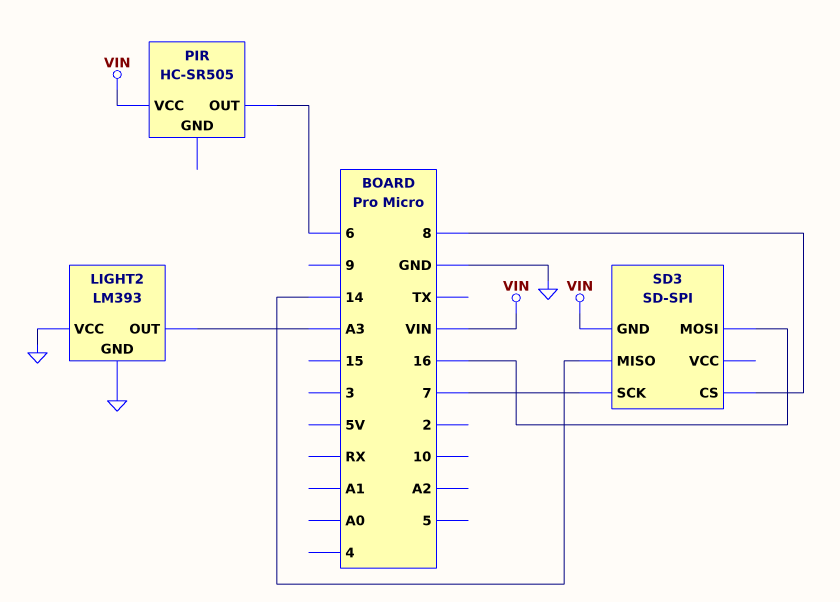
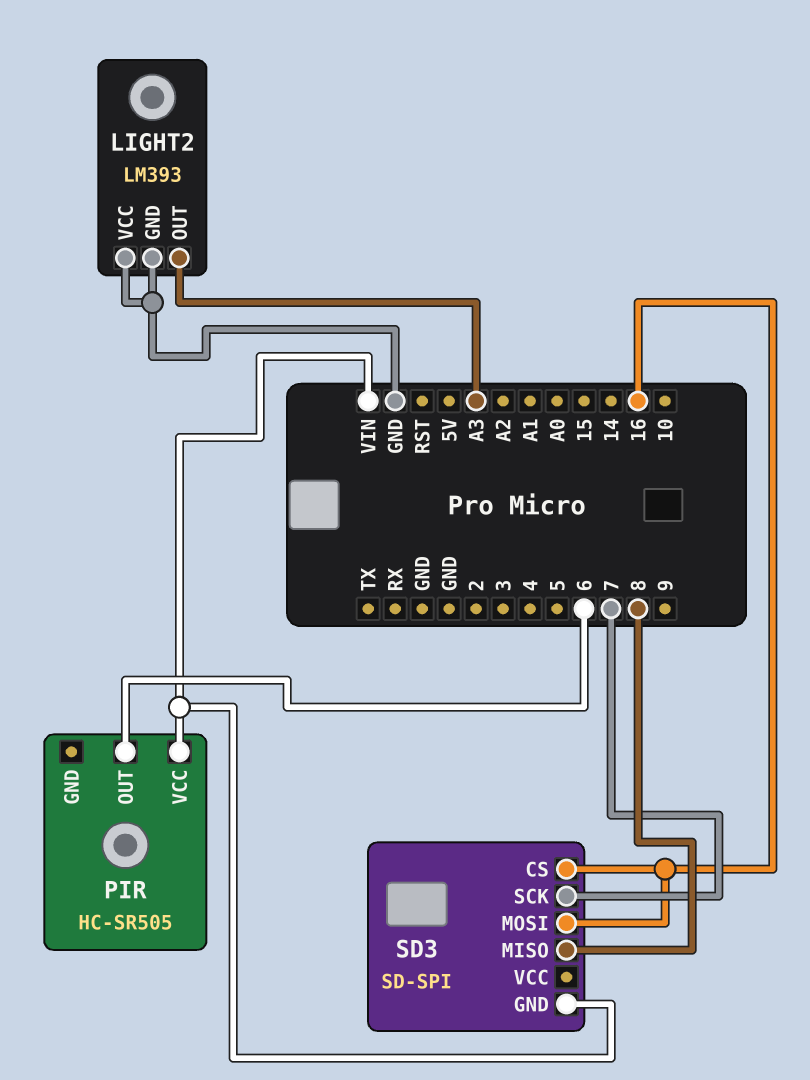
SD3 pin CS: 8 -> 16
SD3 pin MISO: 14 -> 8

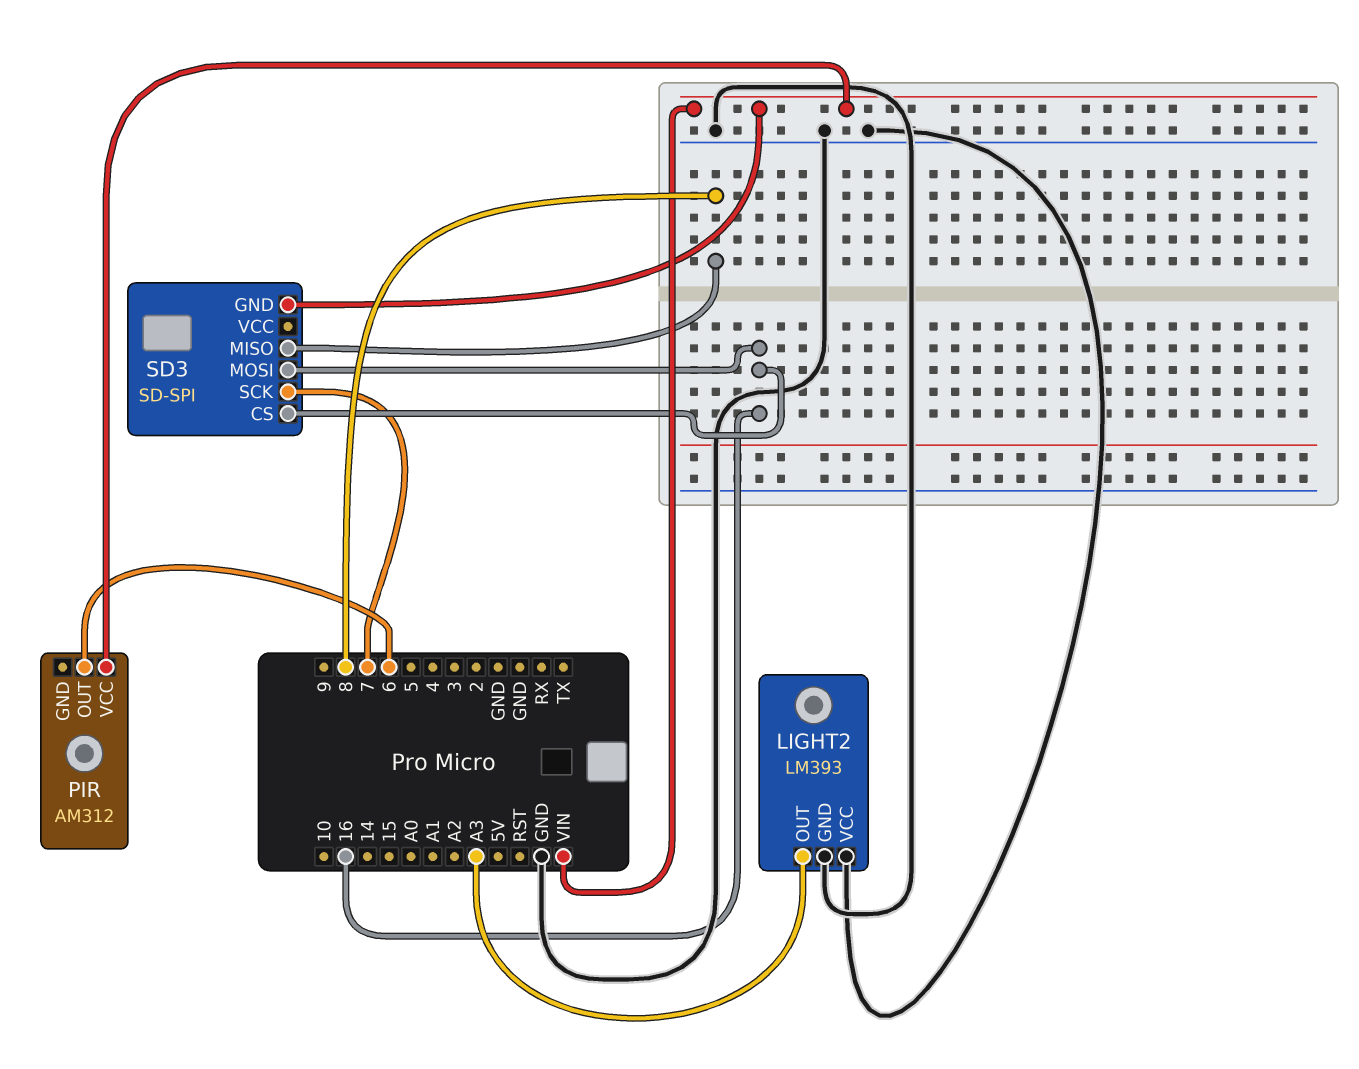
PIR: HC-SR505 -> AM312

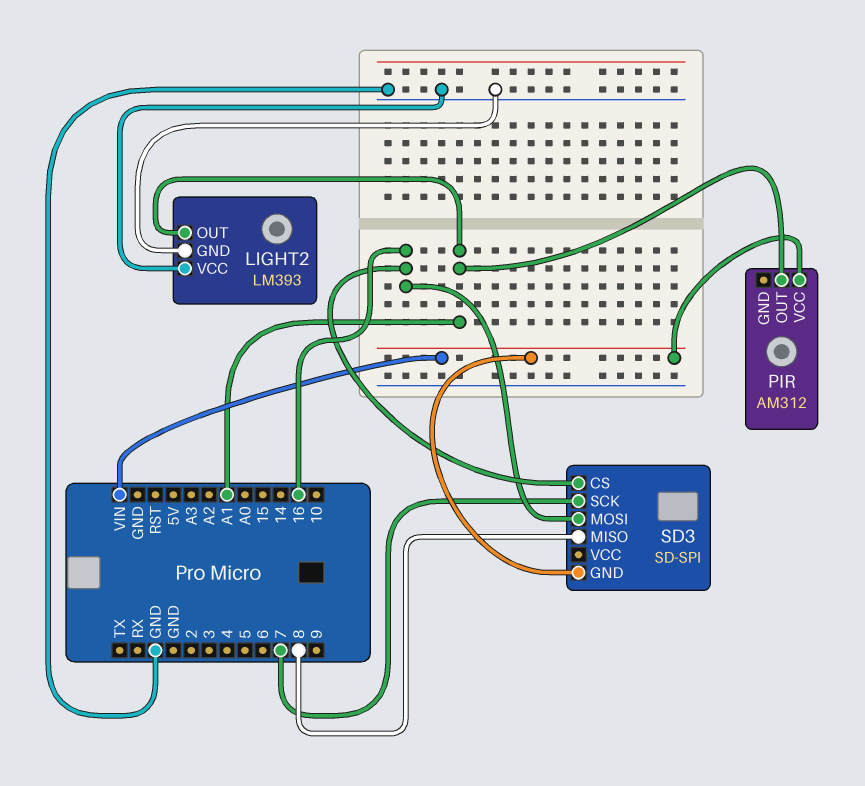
LIGHT2 pin OUT: A3 -> A1
PIR pin OUT: 6 -> A1

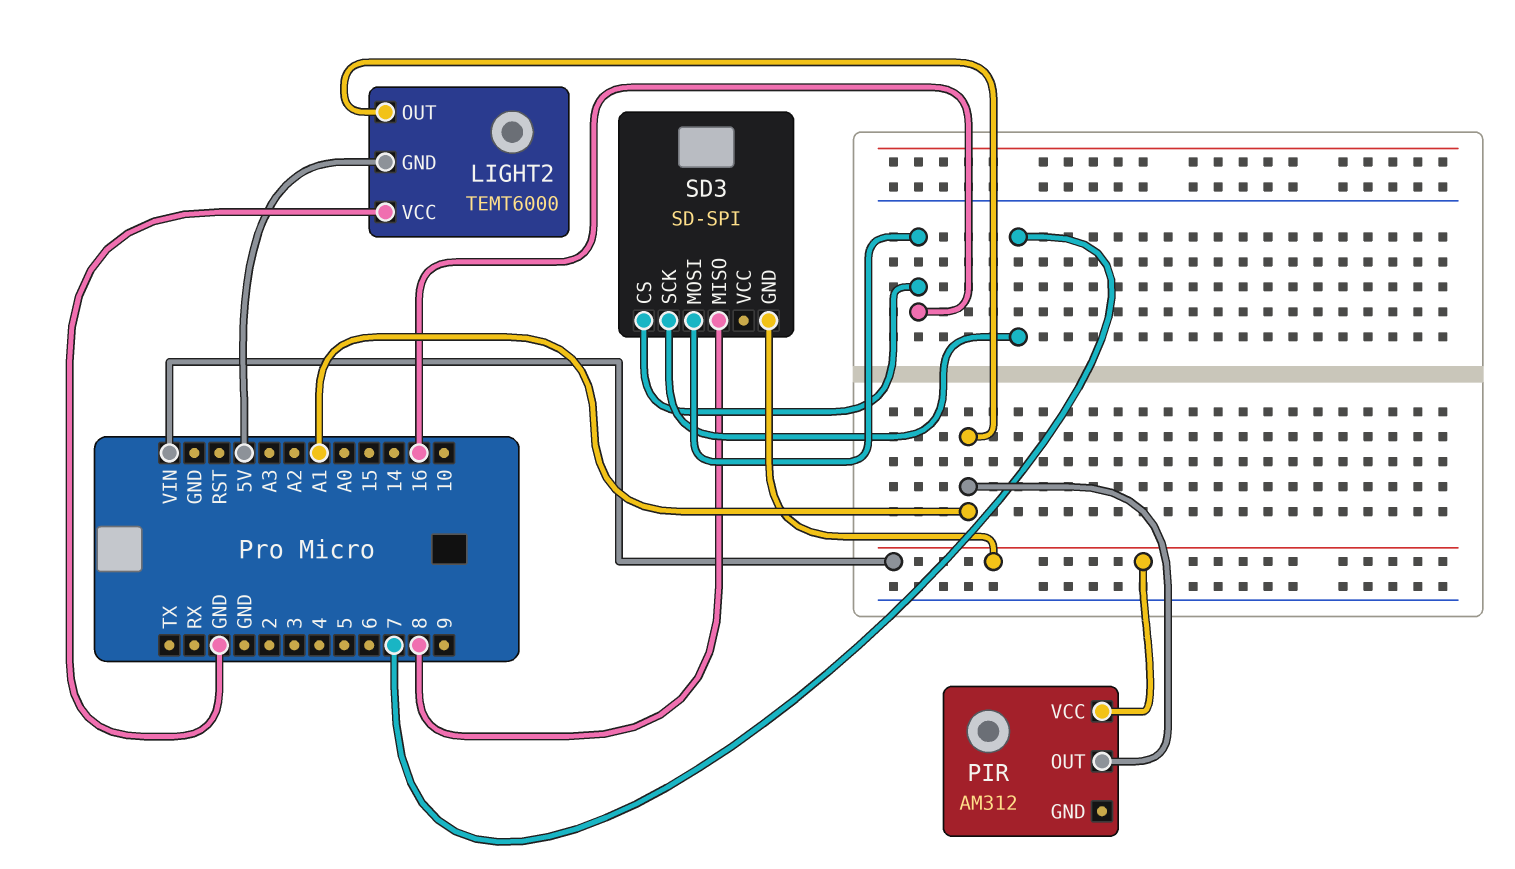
LIGHT2: LM393 -> TEMT6000
LIGHT2 pin GND: GND -> 5V

